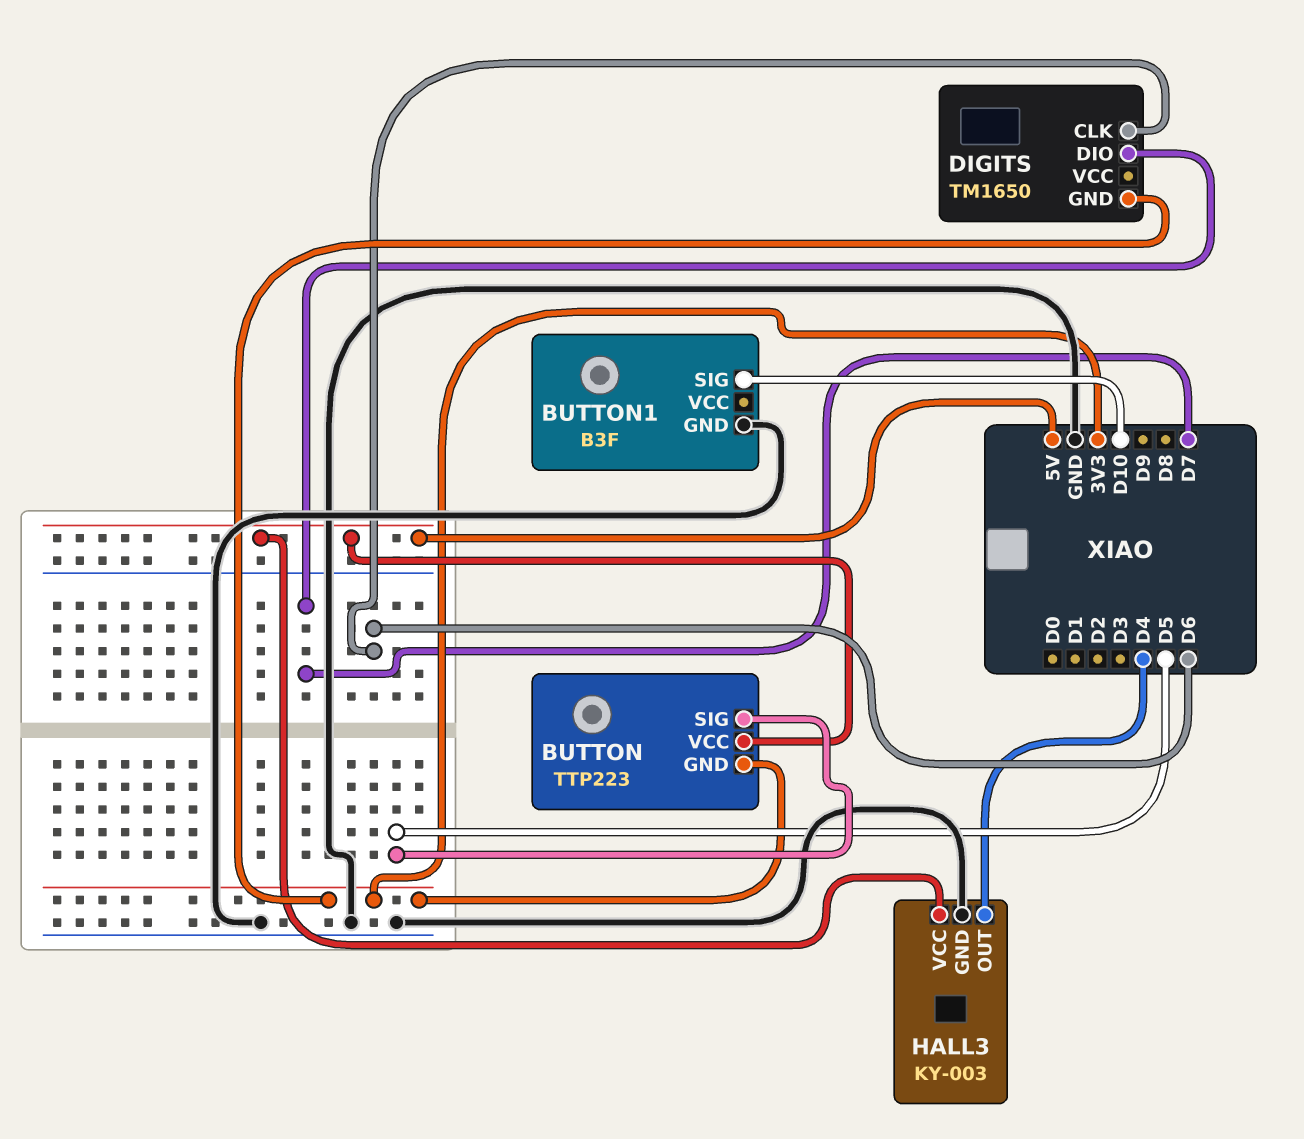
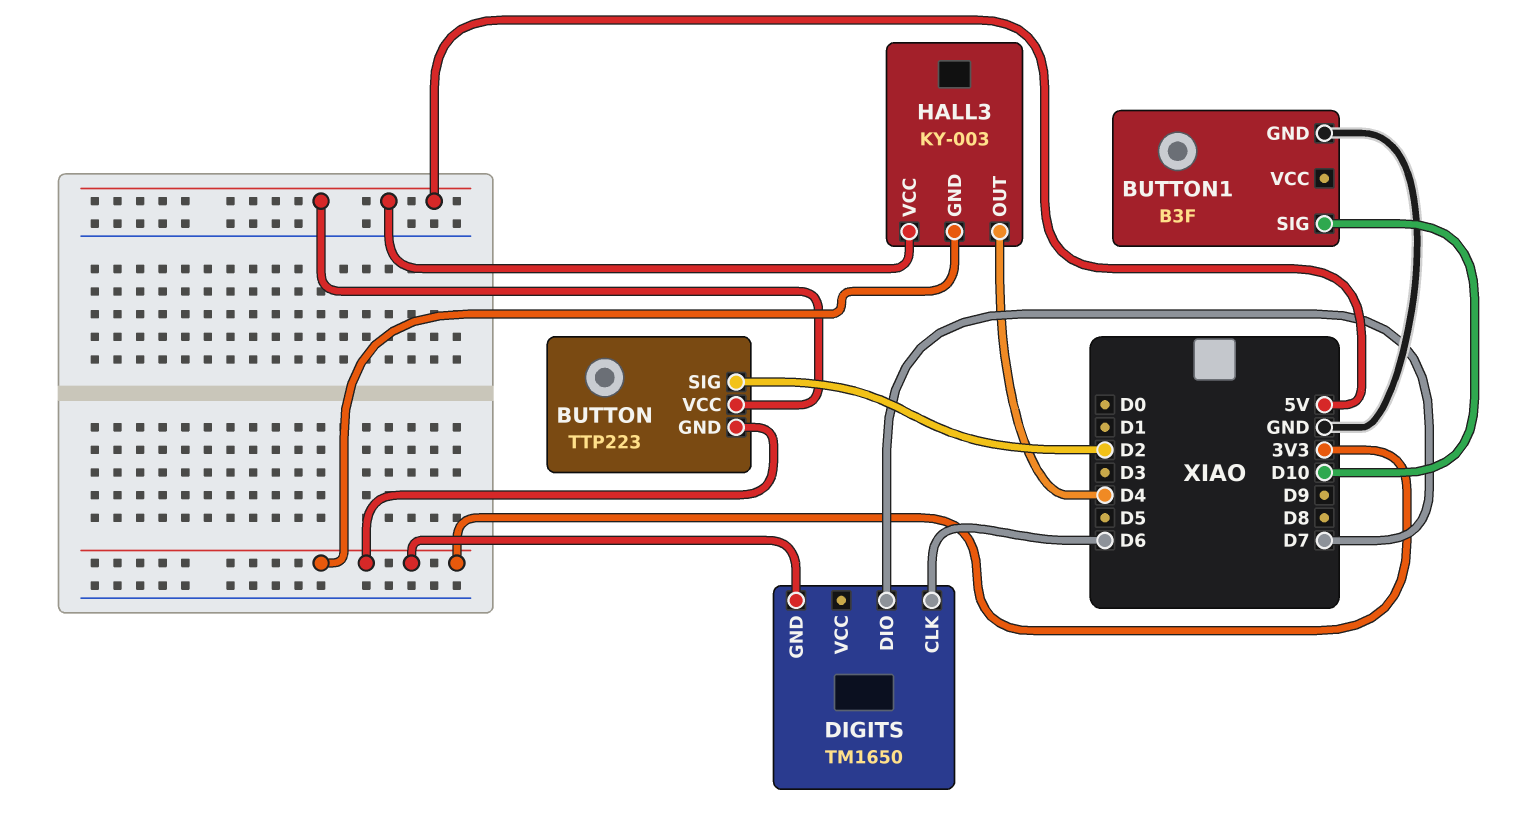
BUTTON pin SIG: D5 -> D2
HALL3 pin GND: GND -> 3V3

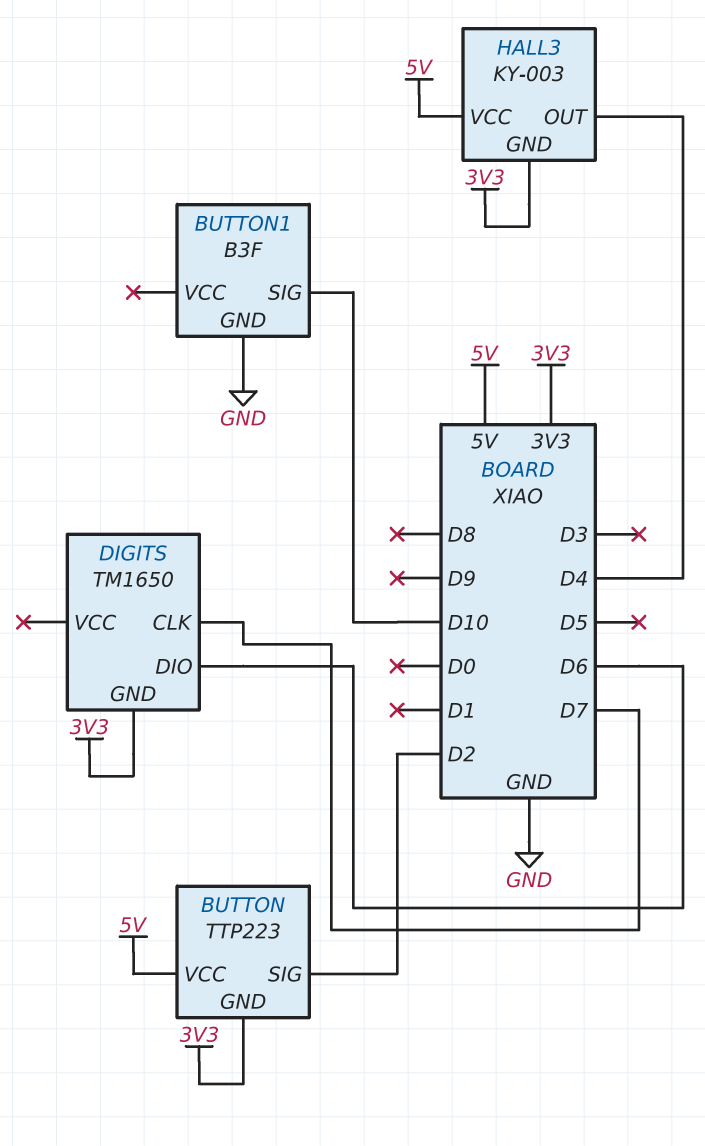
DIGITS pin CLK: D6 -> D7
DIGITS pin DIO: D7 -> D6

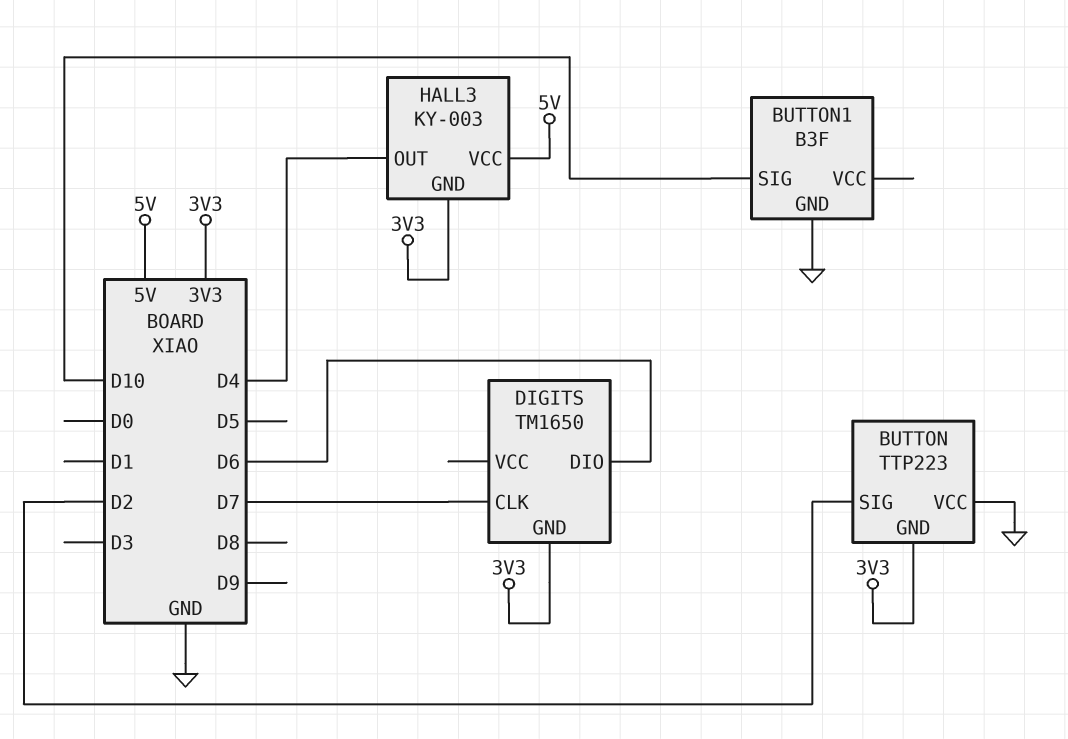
BUTTON pin VCC: 5V -> GND

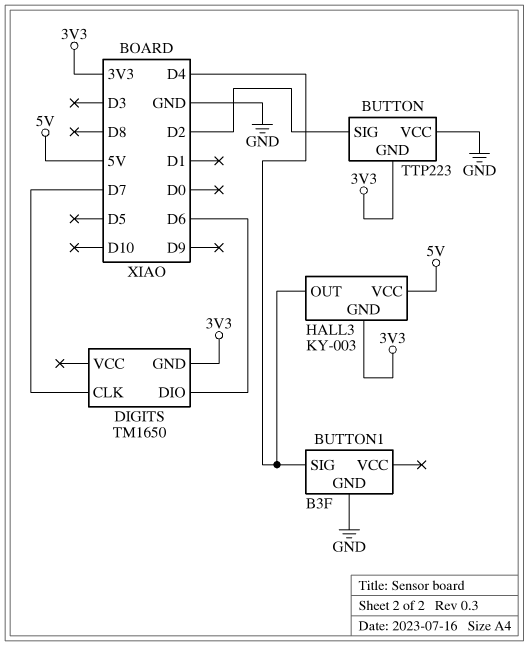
BUTTON1 pin SIG: D10 -> D4

